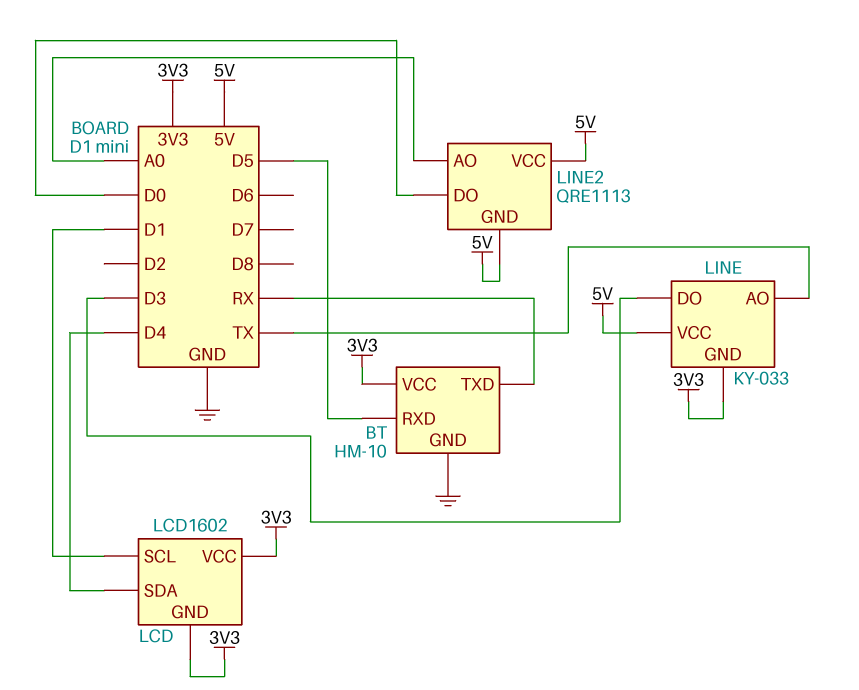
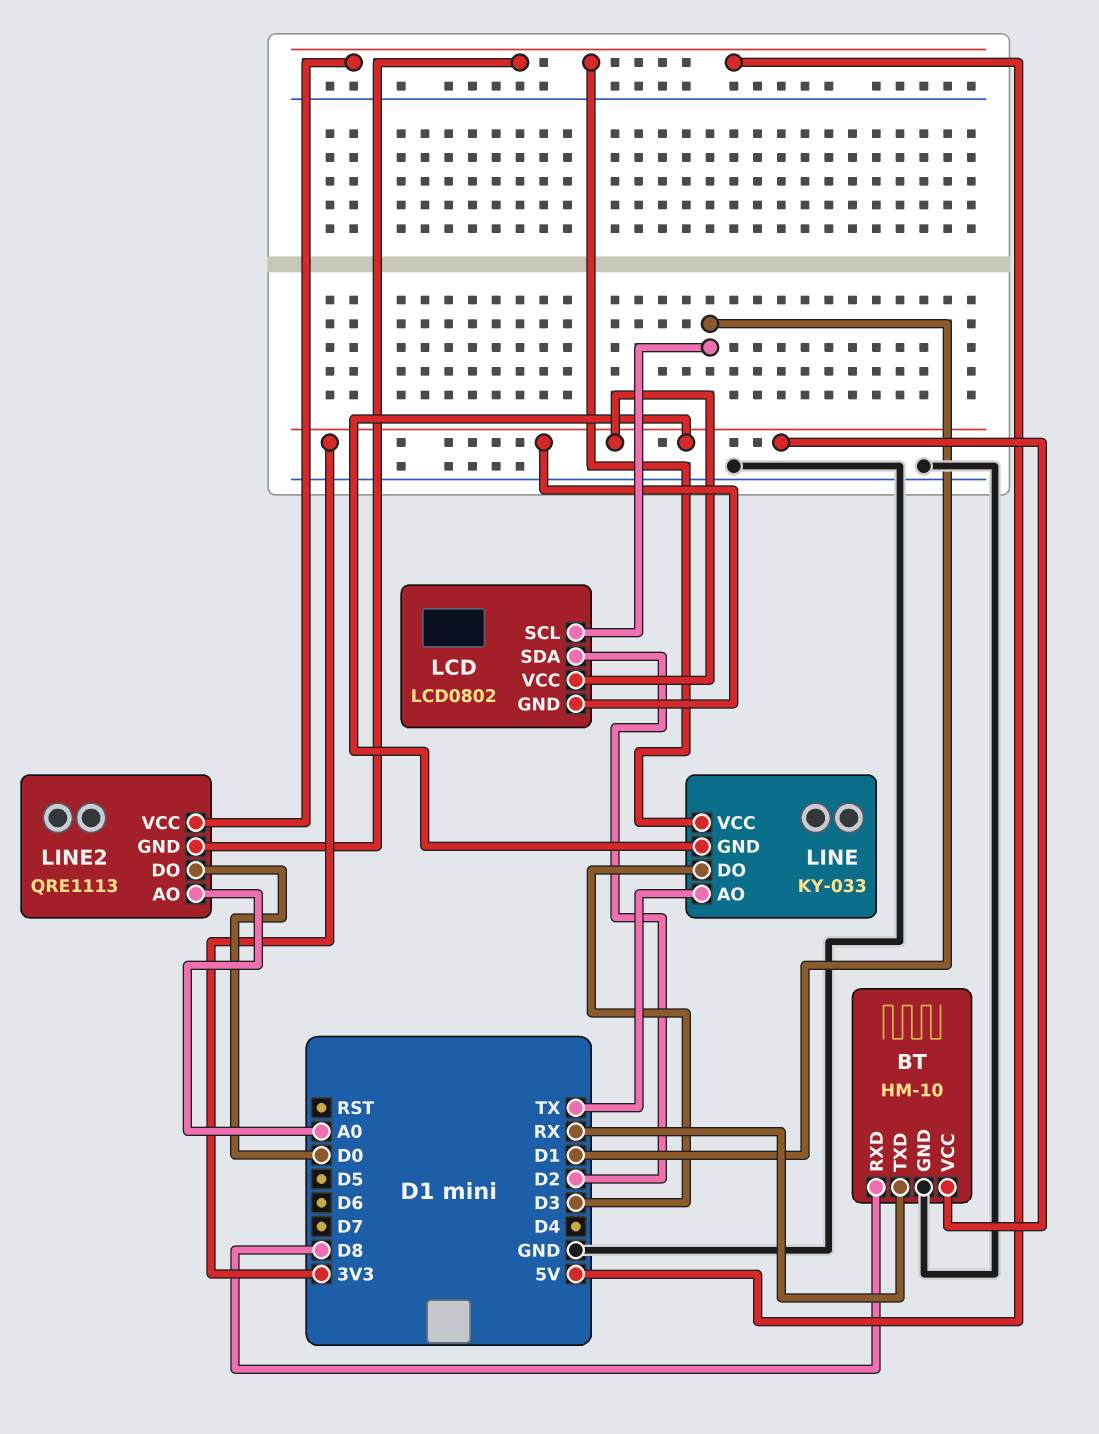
BT pin RXD: D5 -> D8
LCD: LCD1602 -> LCD0802
LCD pin SDA: D4 -> D2

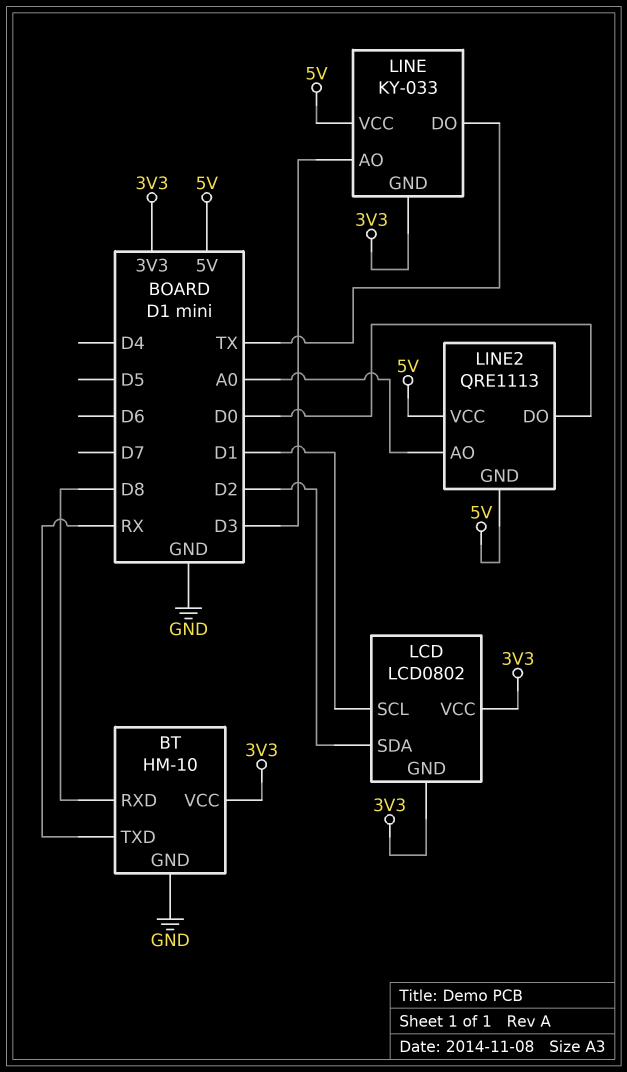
LINE pin AO: TX -> D3
LINE pin DO: D3 -> TX

